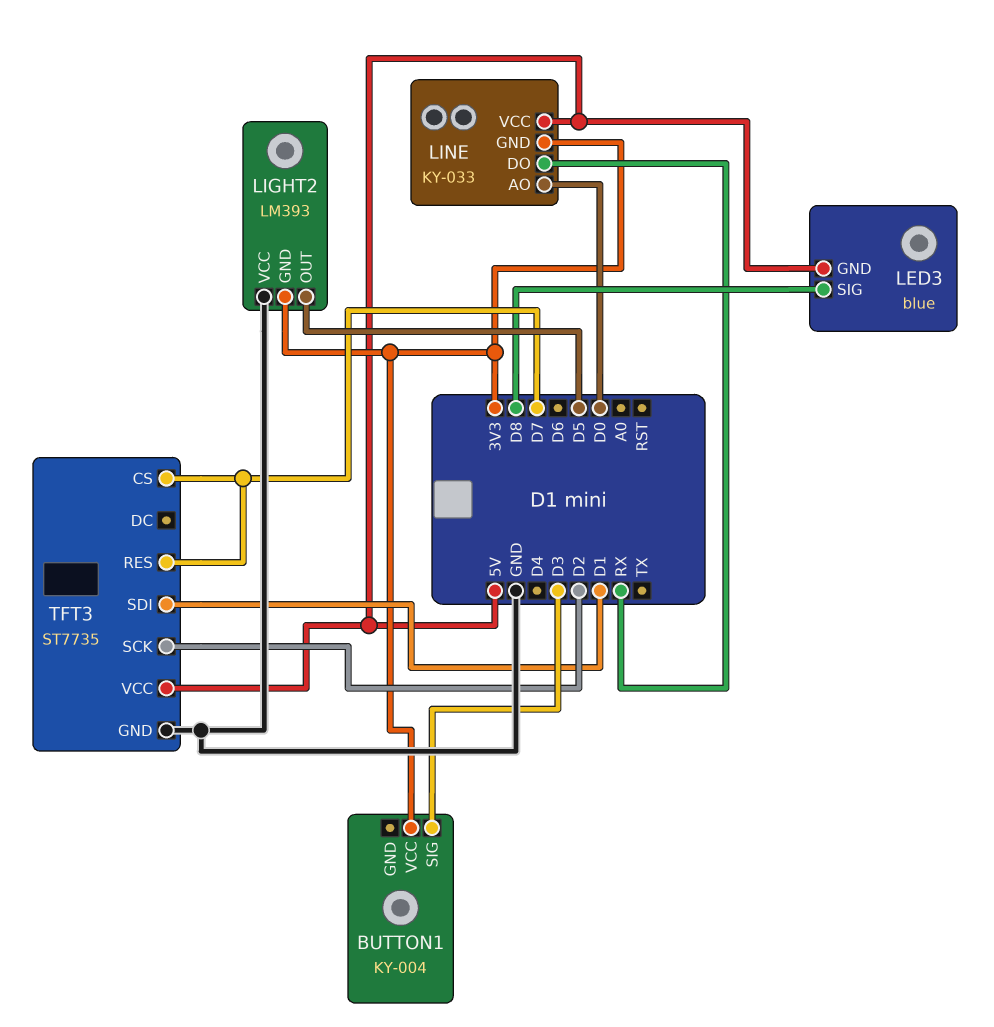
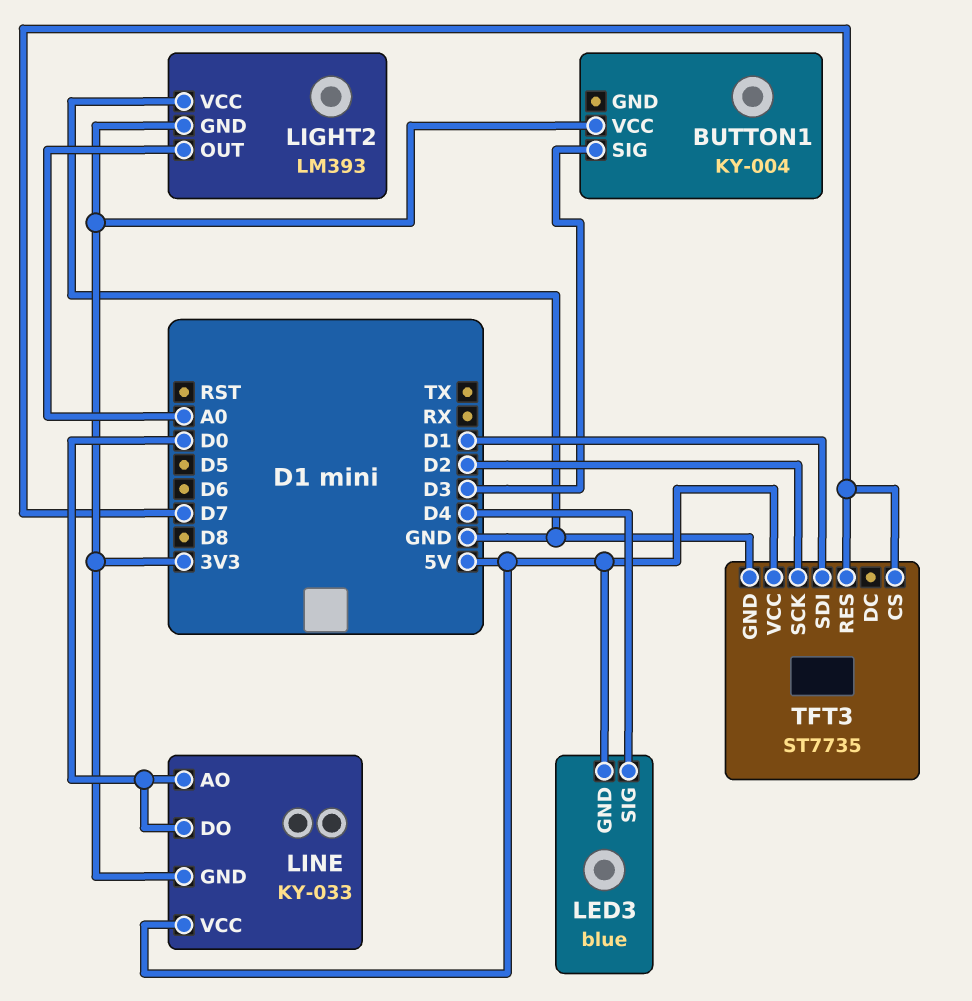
LED3 pin SIG: D8 -> D4
LIGHT2 pin OUT: D5 -> A0
LINE pin DO: RX -> D0

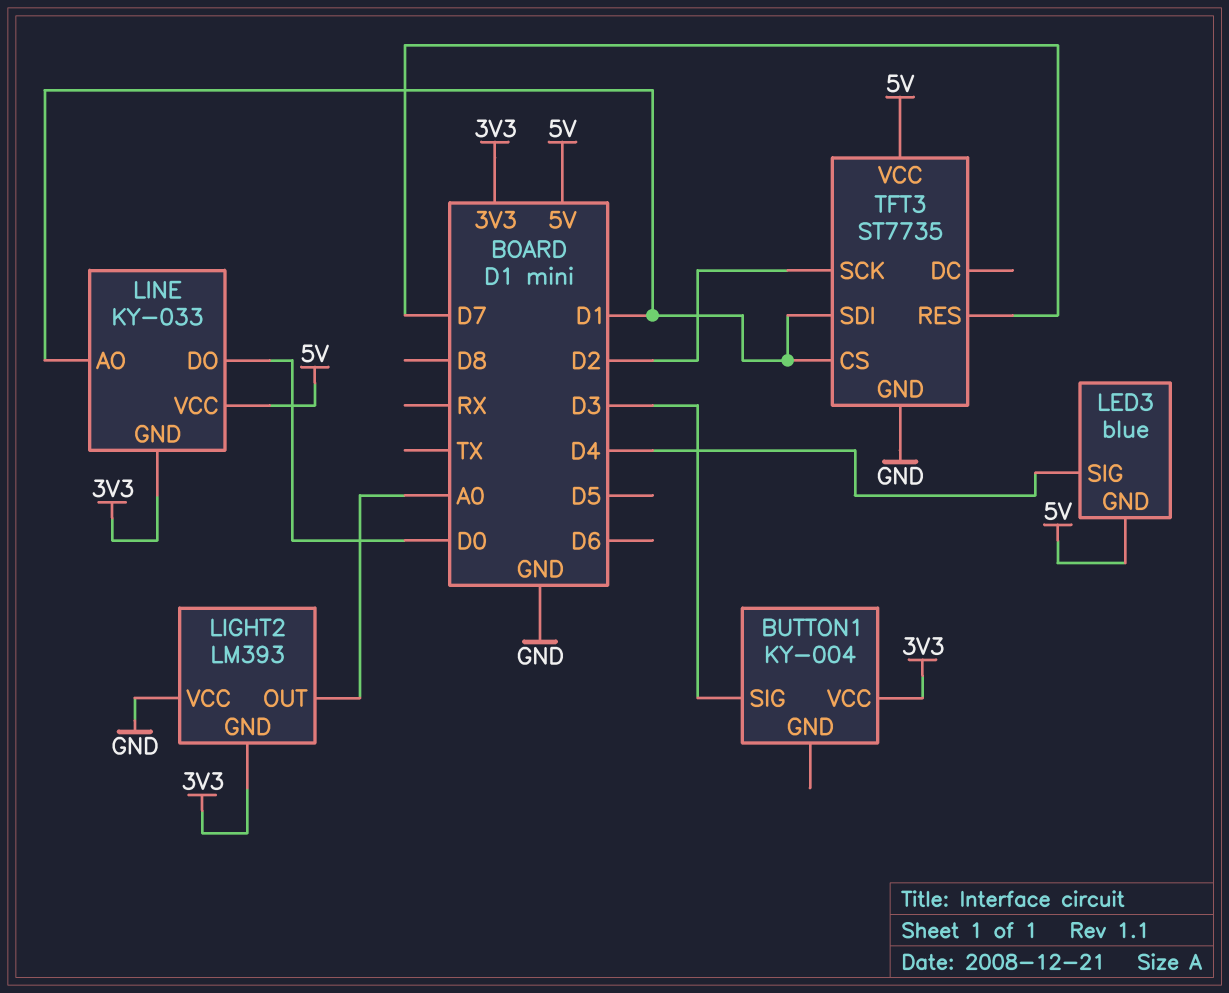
LINE pin AO: D0 -> D1
TFT3 pin CS: D7 -> D1

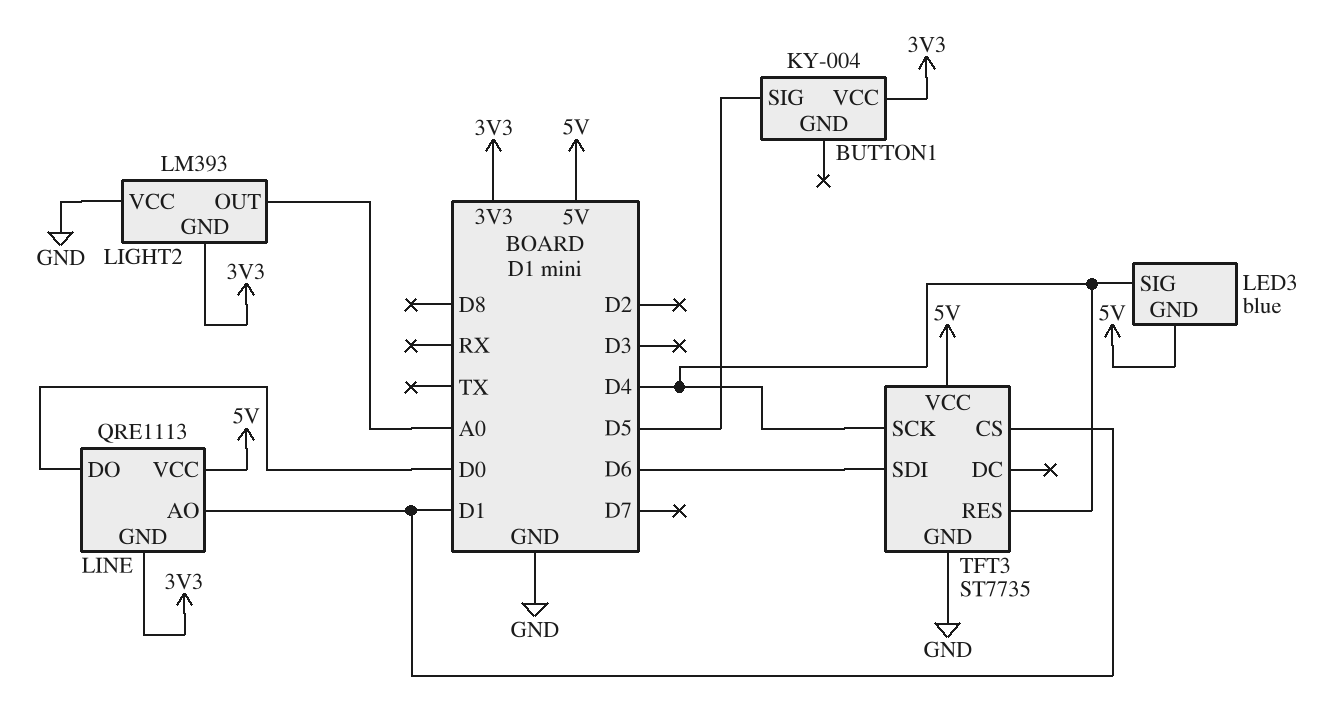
BUTTON1 pin SIG: D3 -> D5
LINE: KY-033 -> QRE1113
TFT3 pin RES: D7 -> D4
TFT3 pin SCK: D2 -> D4
TFT3 pin SDI: D1 -> D6

